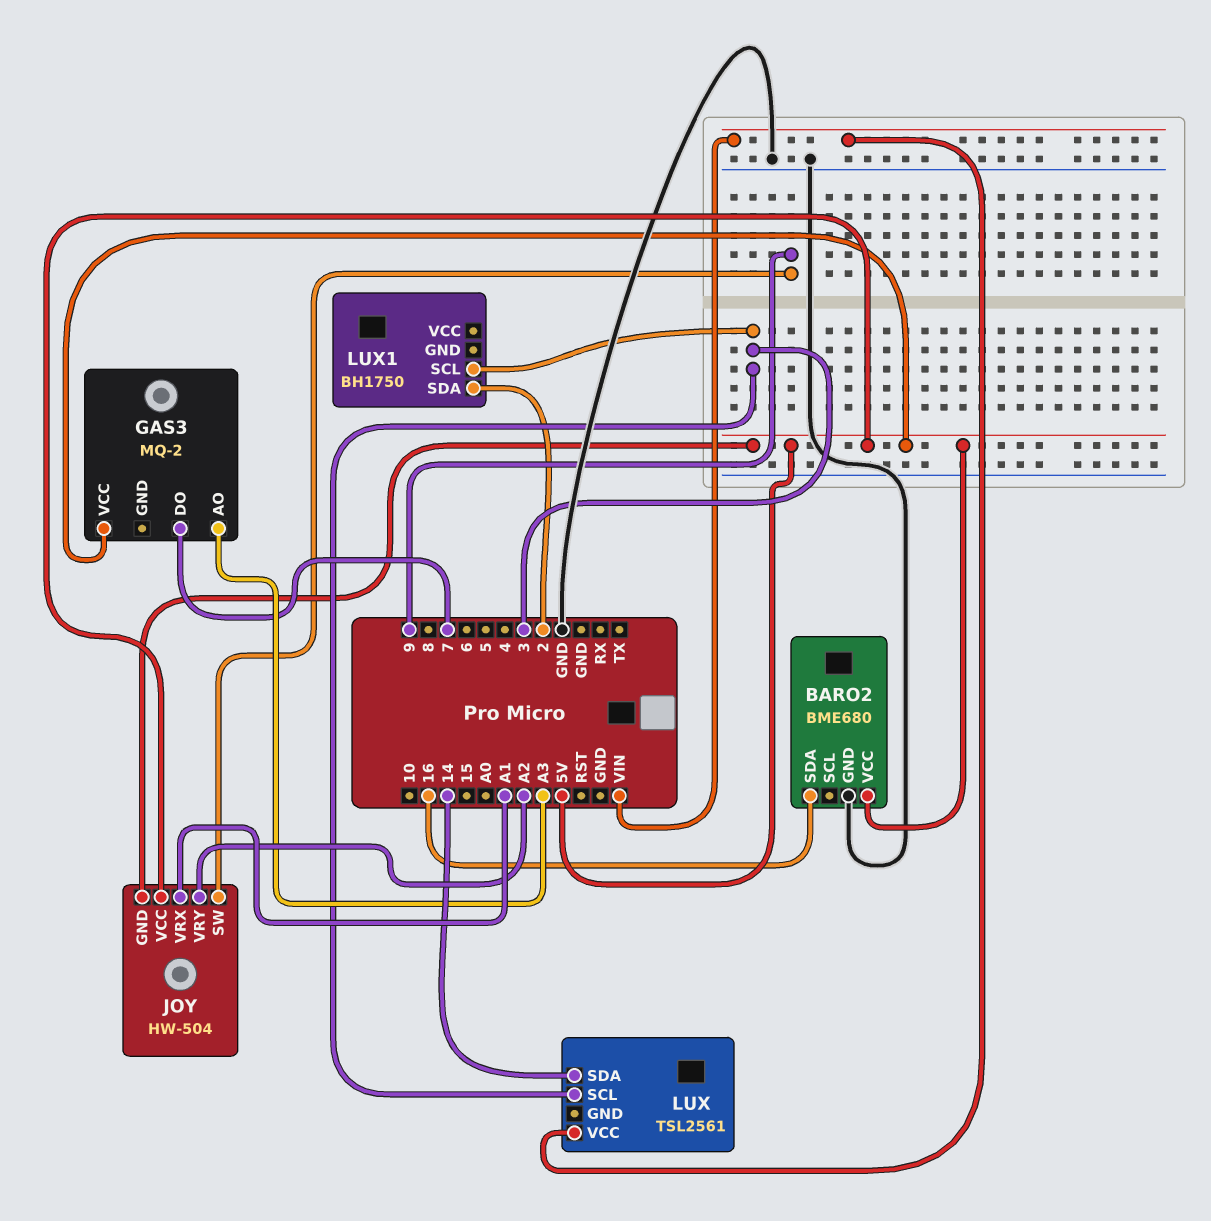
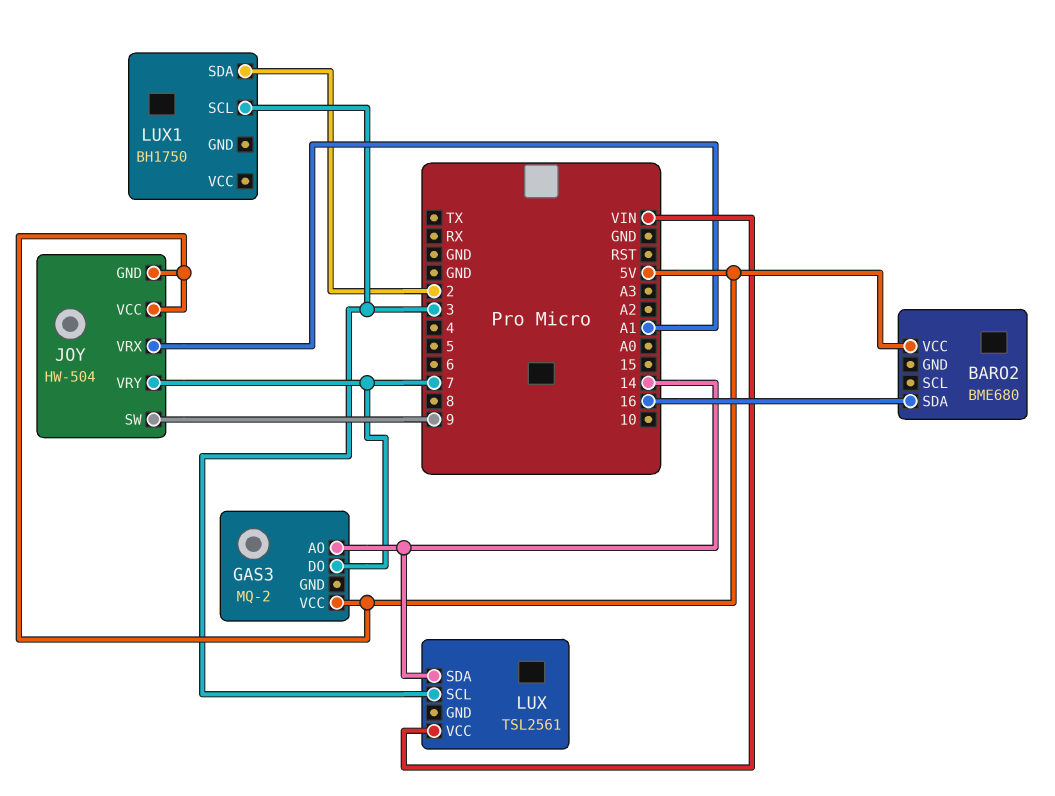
BARO2 pin GND: GND -> none
GAS3 pin AO: A3 -> 14
JOY pin VRY: A2 -> 7

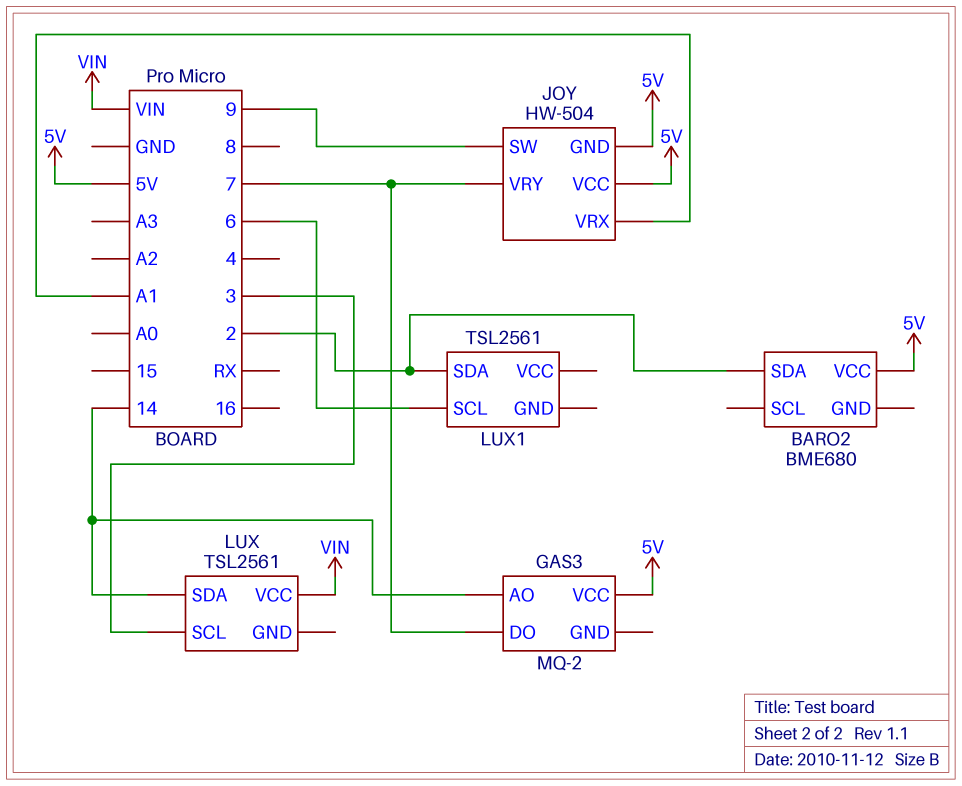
BARO2 pin SDA: 16 -> 2
LUX1: BH1750 -> TSL2561
LUX1 pin SCL: 3 -> 6

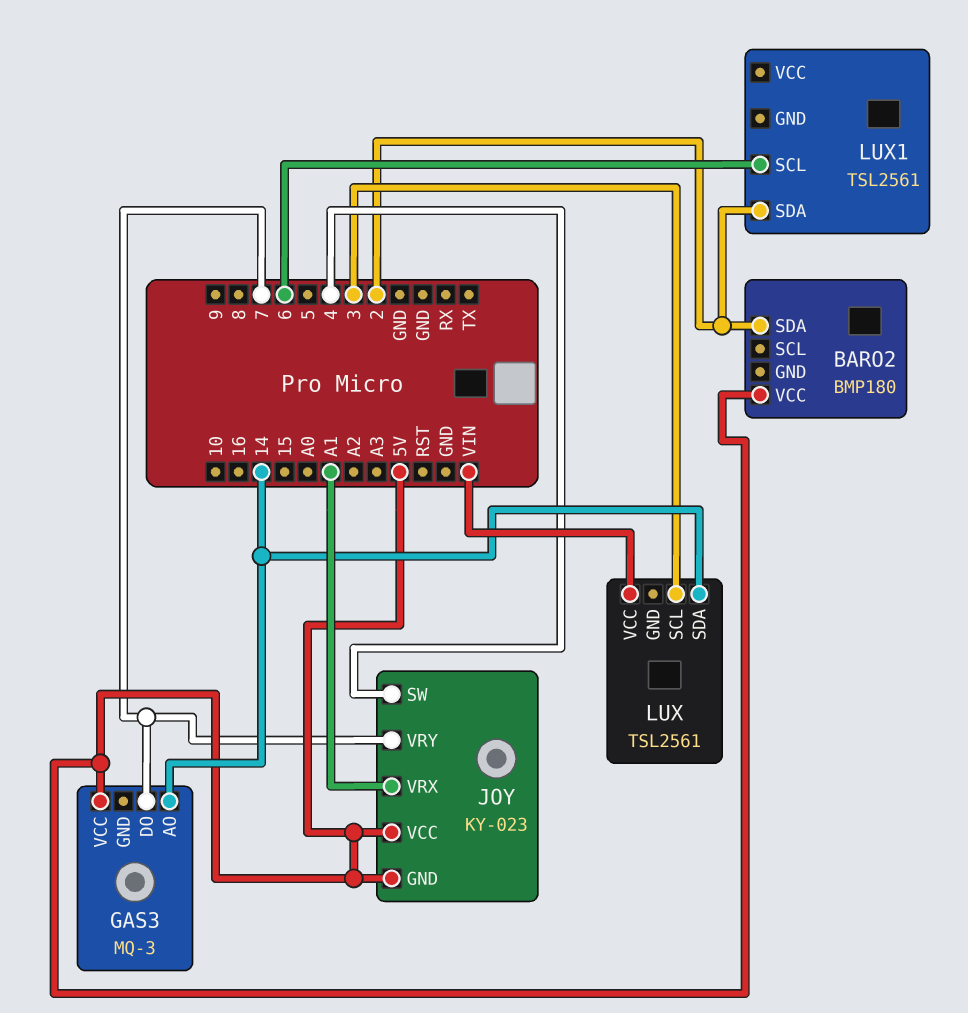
BARO2: BME680 -> BMP180
GAS3: MQ-2 -> MQ-3
JOY: HW-504 -> KY-023
JOY pin SW: 9 -> 4

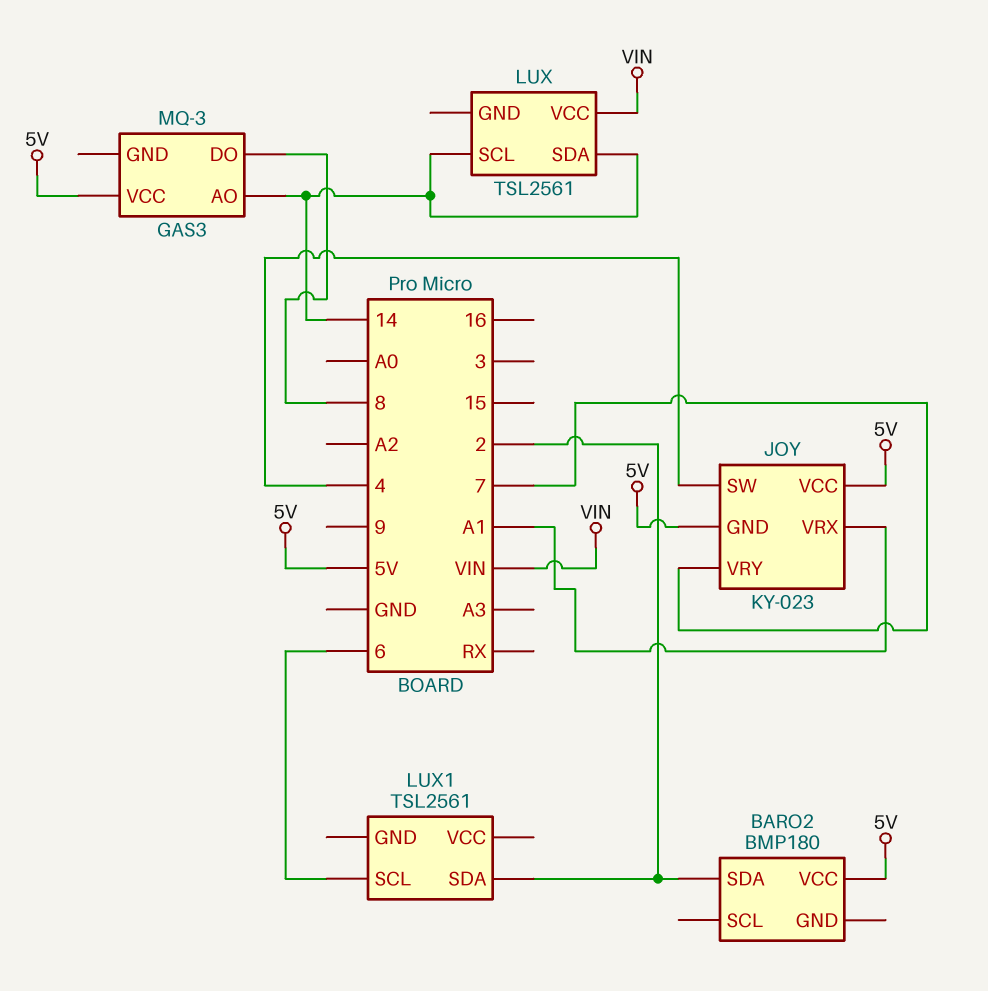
GAS3 pin DO: 7 -> 8
LUX pin SCL: 3 -> 14

